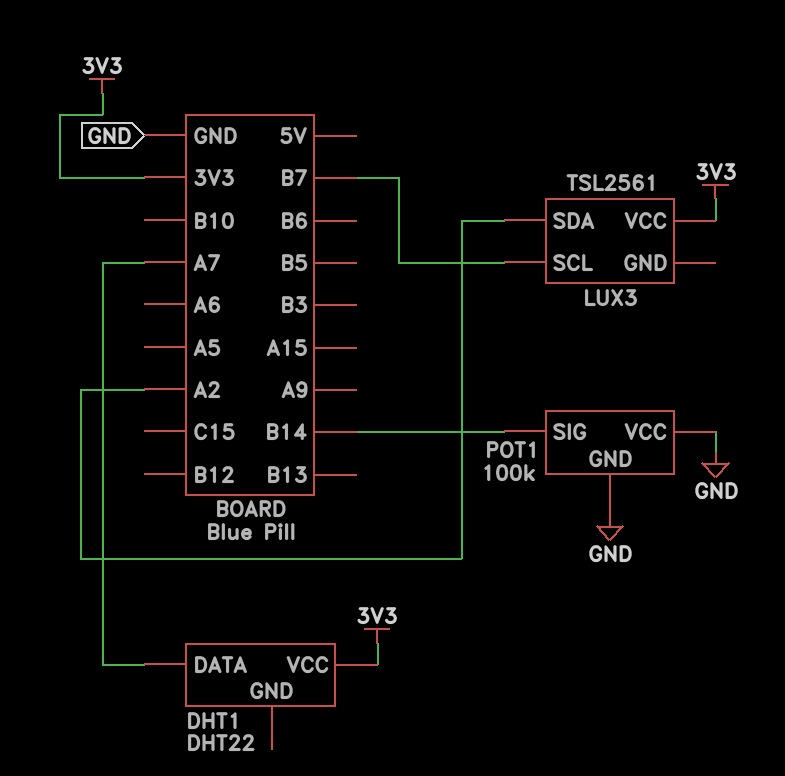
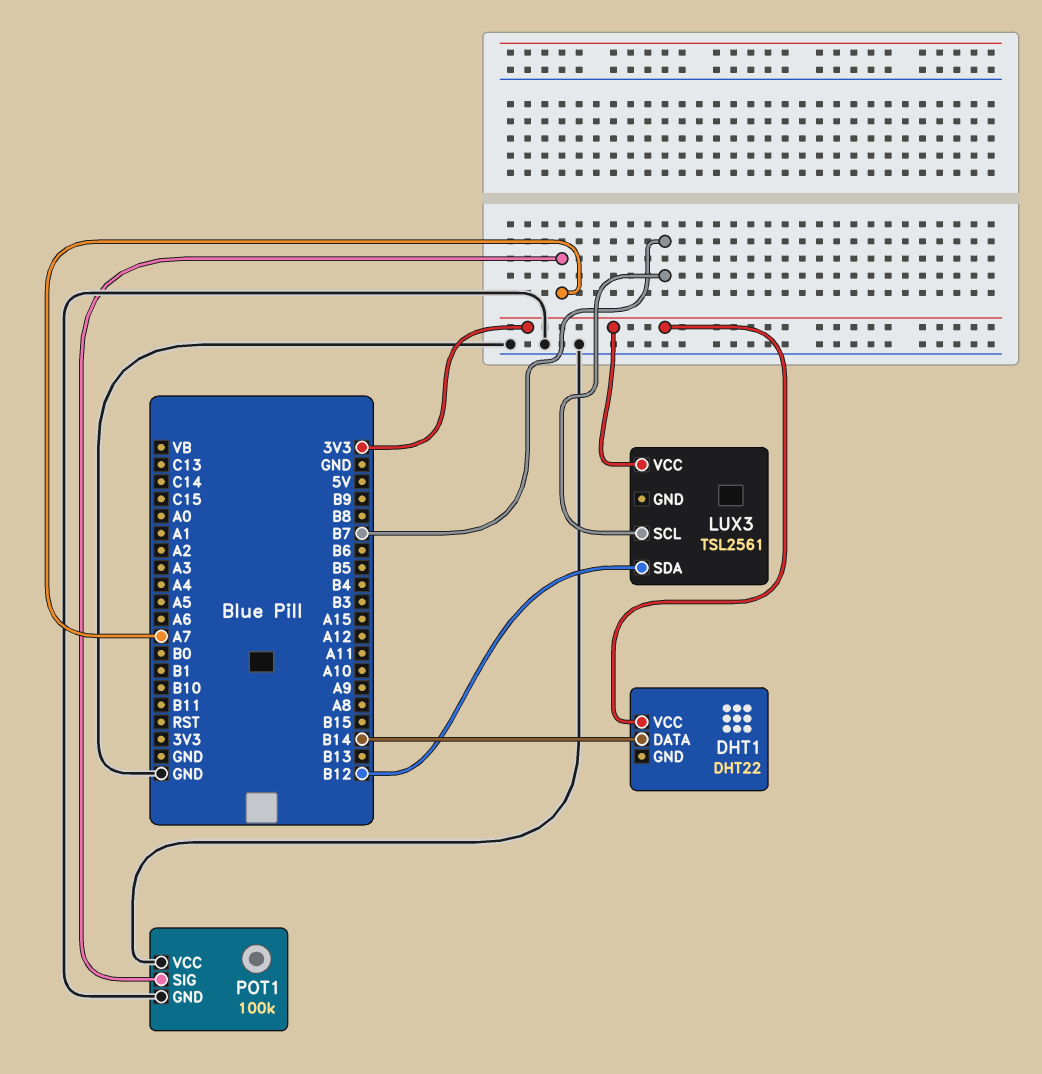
DHT1 pin DATA: A7 -> B14
LUX3 pin SDA: A2 -> B12
POT1 pin SIG: B14 -> A7

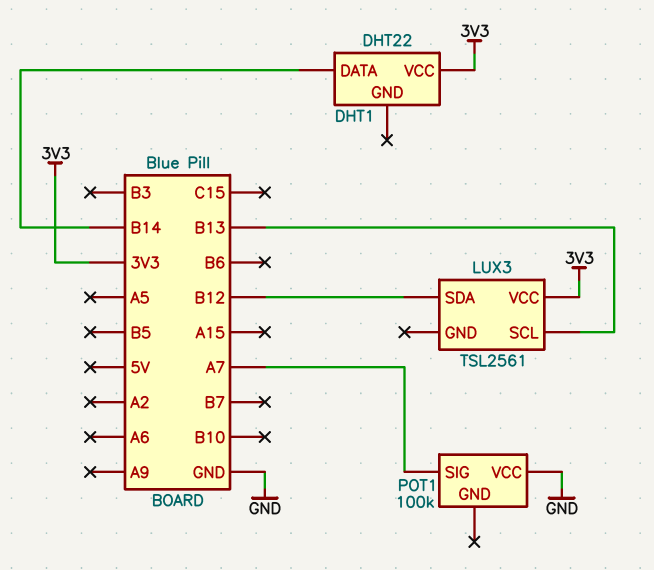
LUX3 pin SCL: B7 -> B13
POT1 pin GND: GND -> none

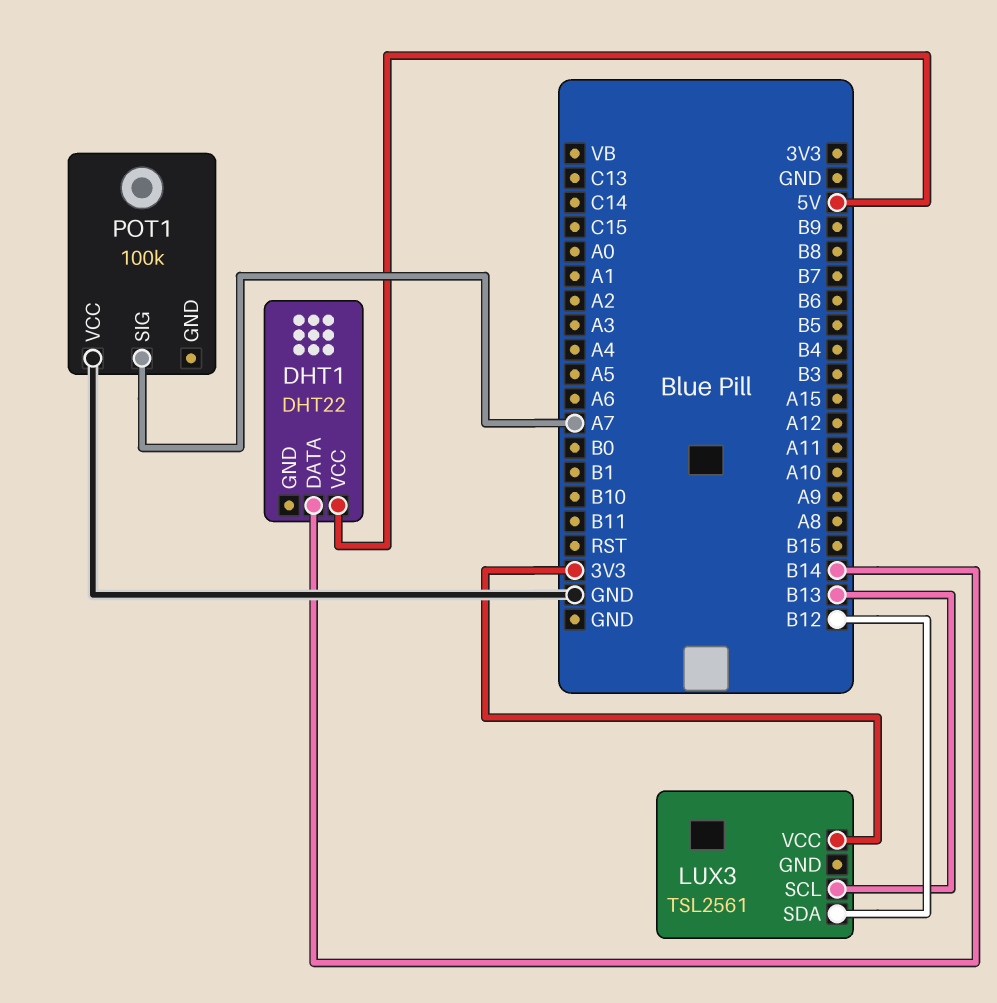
DHT1 pin VCC: 3V3 -> 5V

